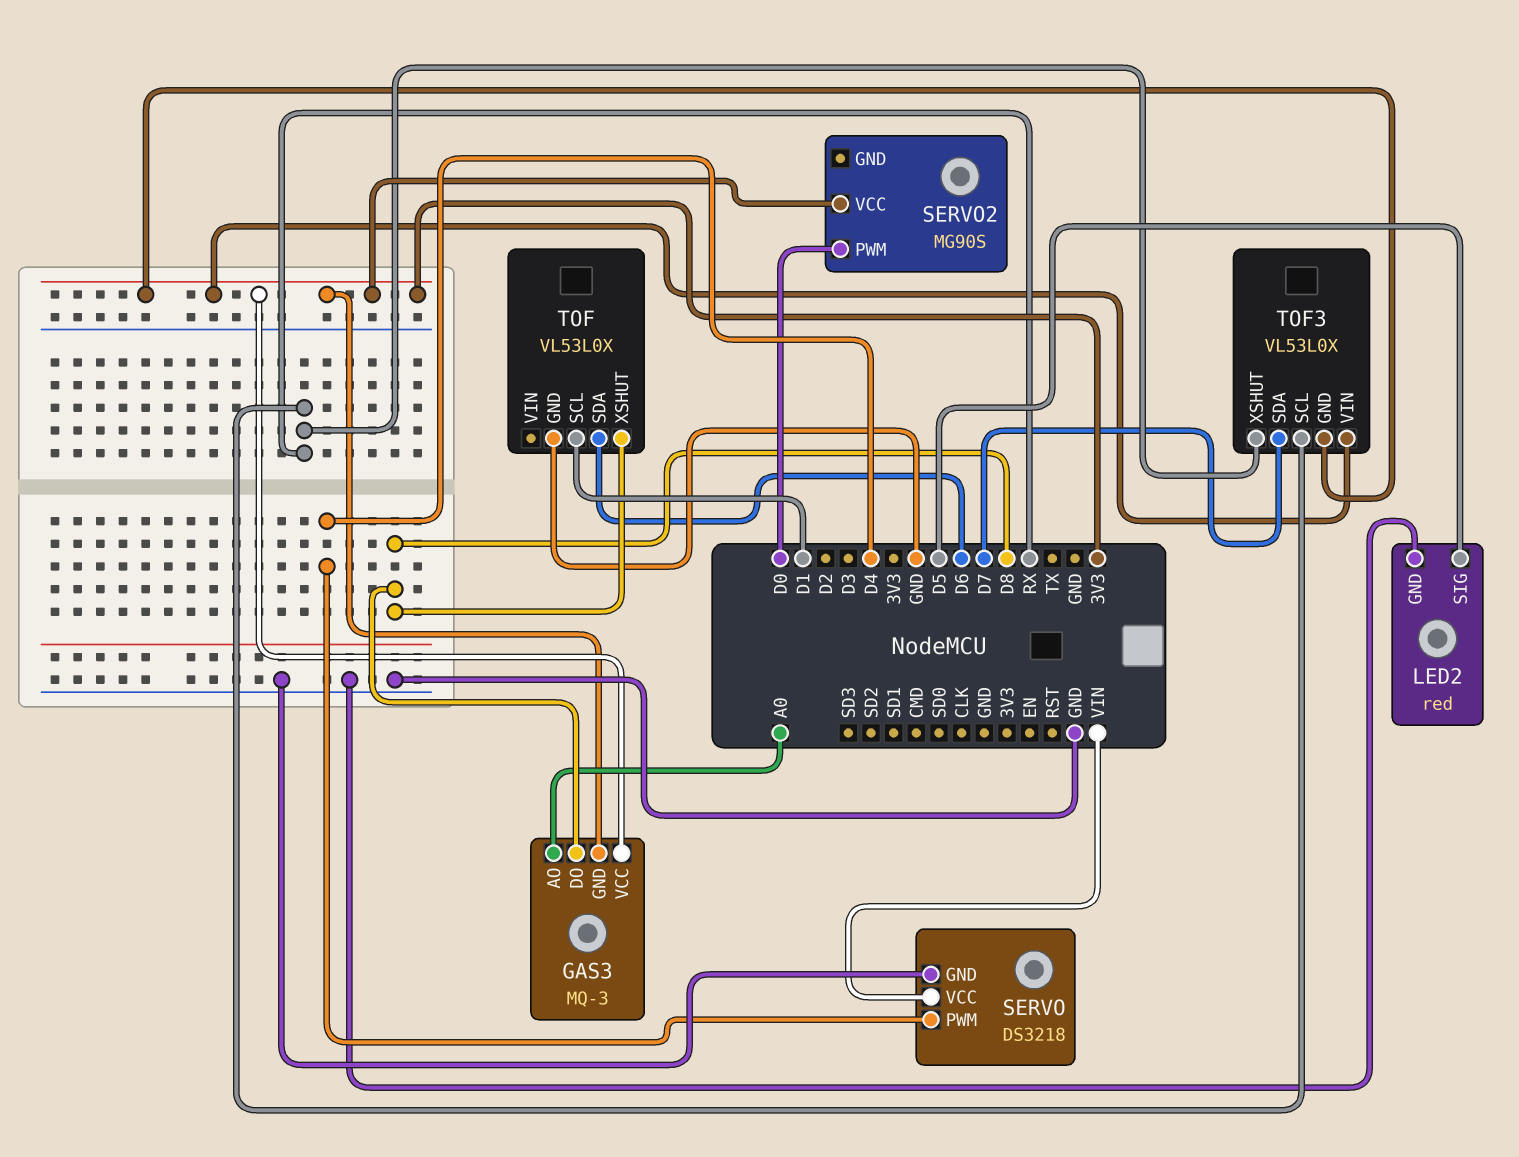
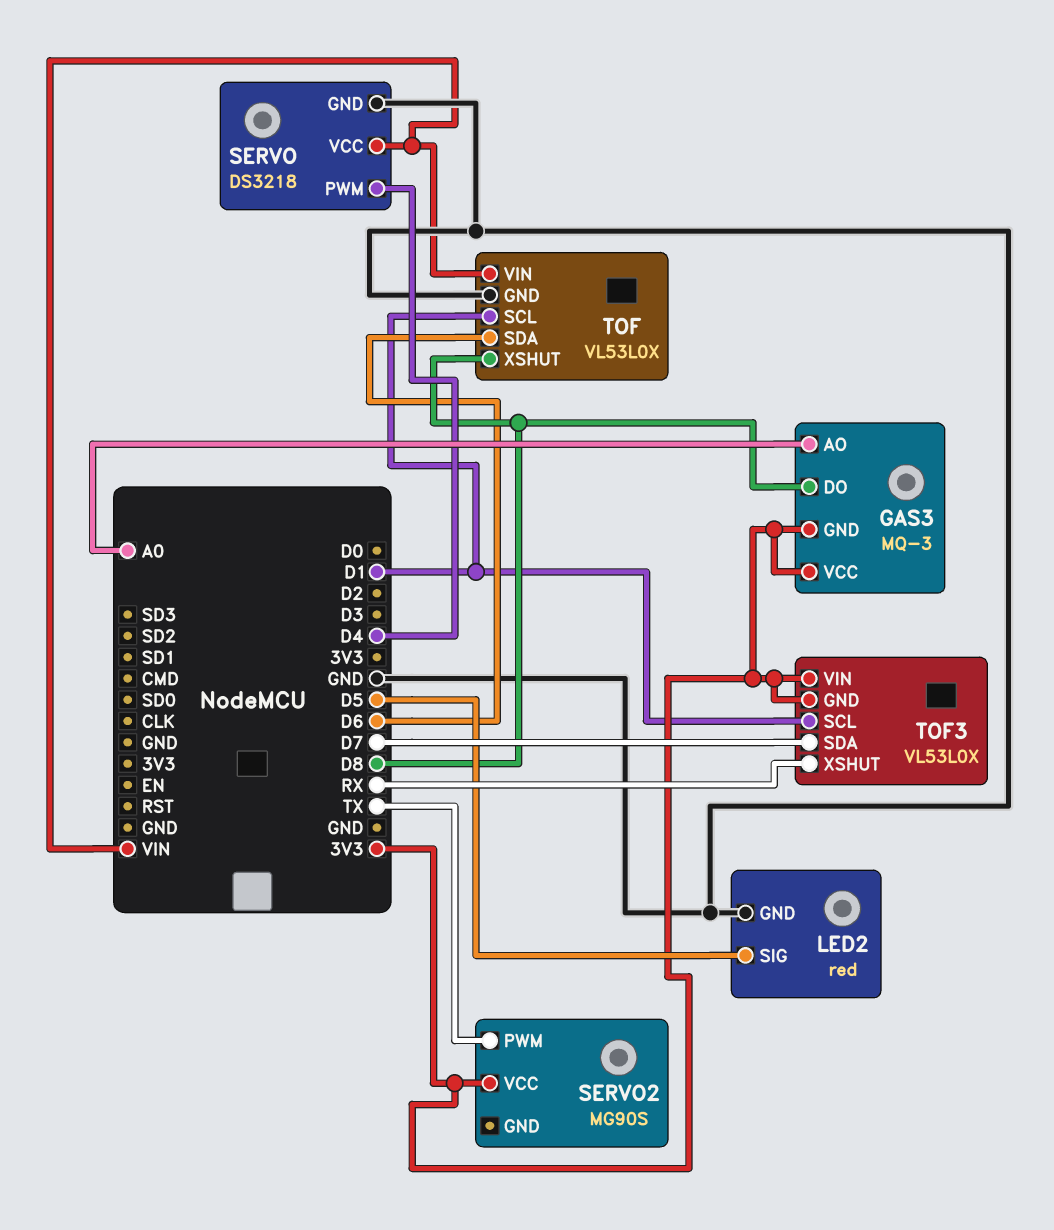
SERVO2 pin PWM: D0 -> TX
TOF pin VIN: none -> VIN
TOF3 pin SCL: RX -> D1

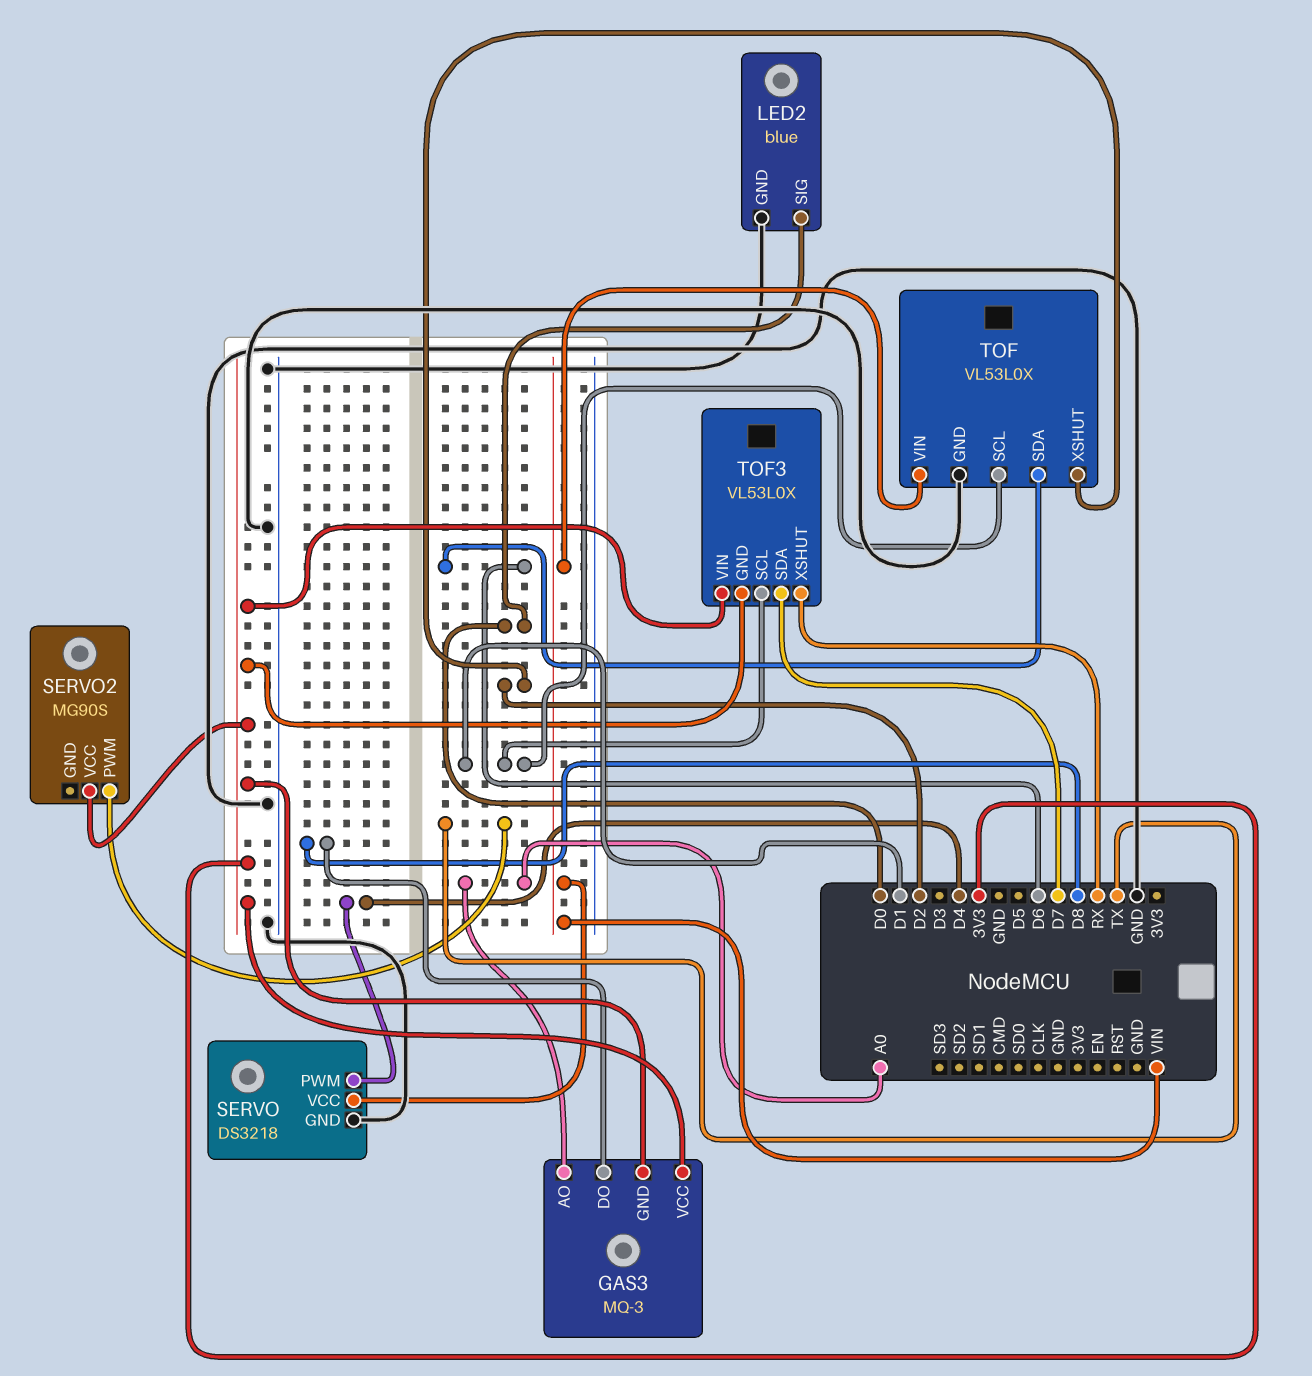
LED2: red -> blue
LED2 pin SIG: D5 -> D0
TOF pin XSHUT: D8 -> D2

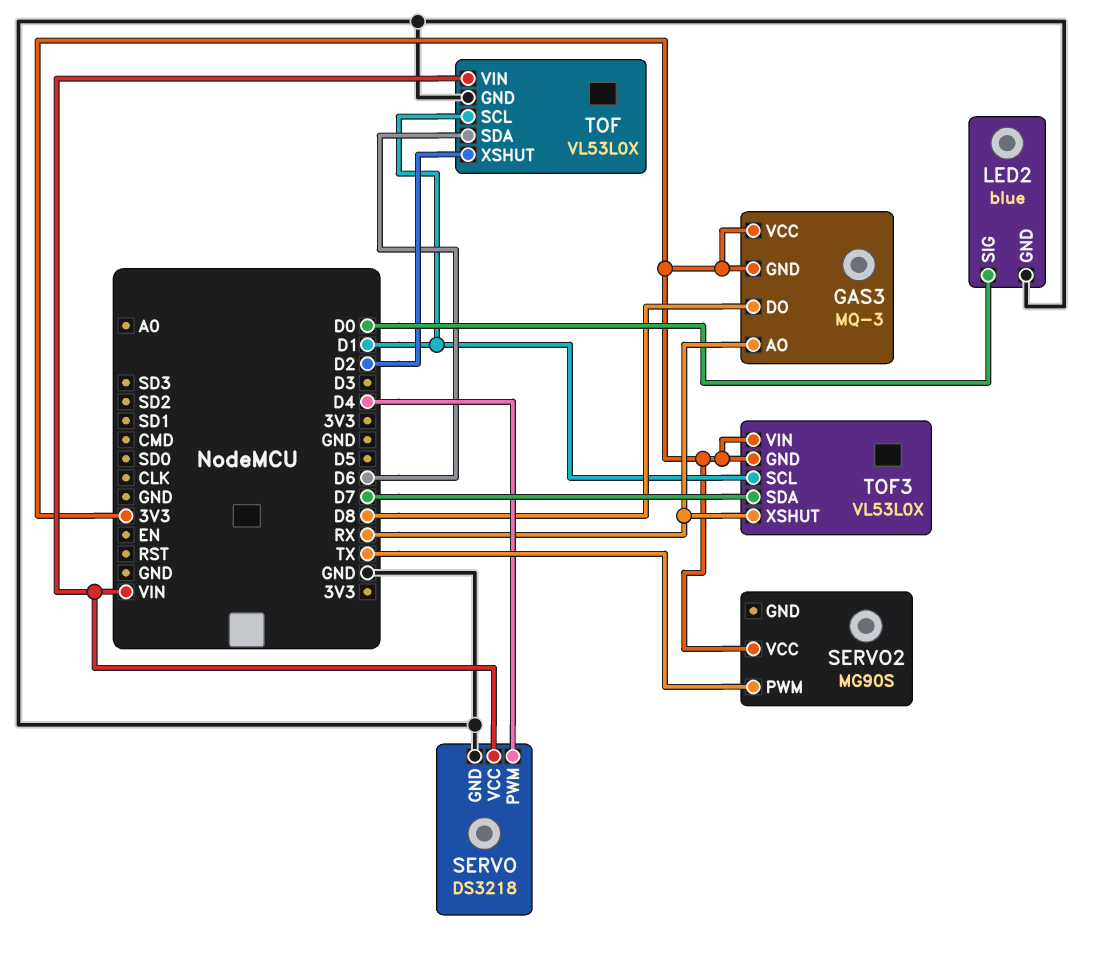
GAS3 pin AO: A0 -> RX

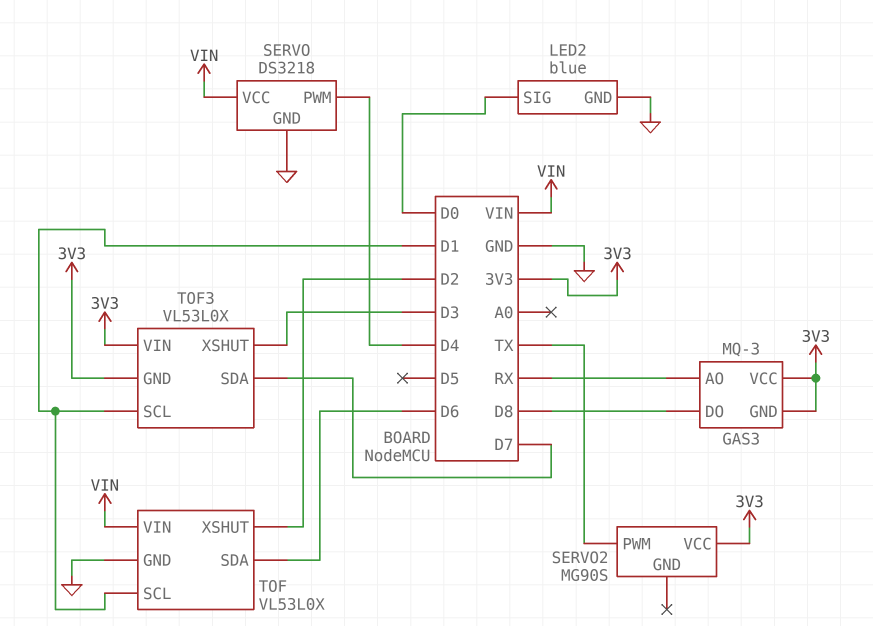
TOF3 pin XSHUT: RX -> D3

